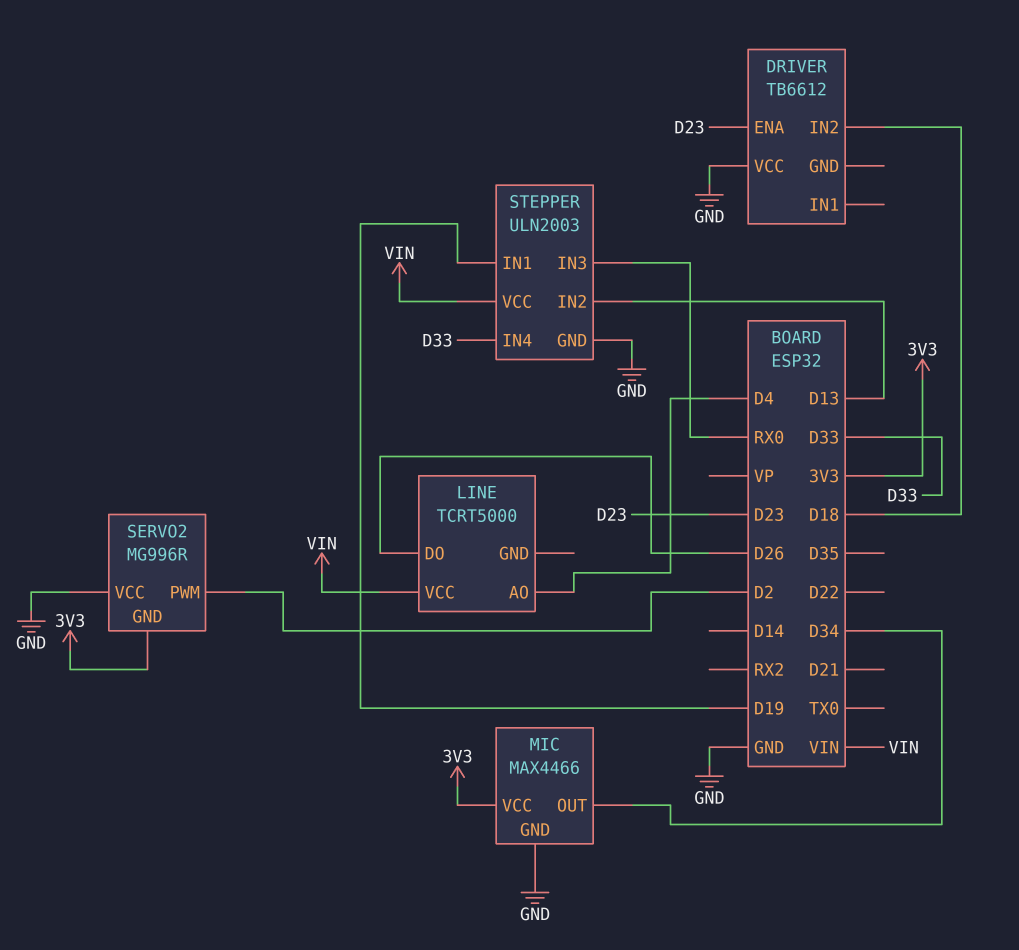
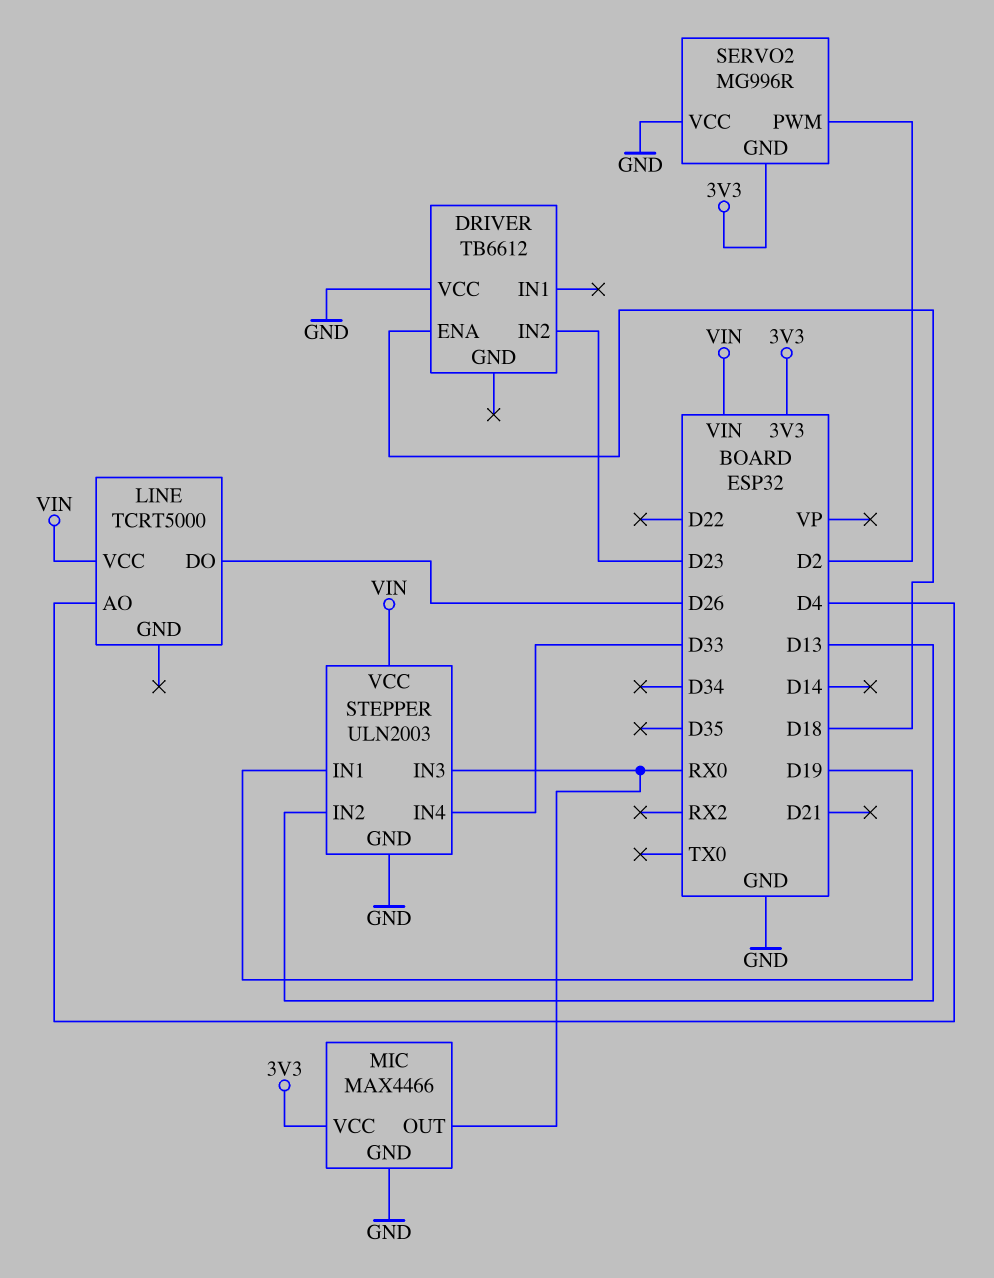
DRIVER pin ENA: D23 -> D18
DRIVER pin IN2: D18 -> D23
MIC pin OUT: D34 -> RX0

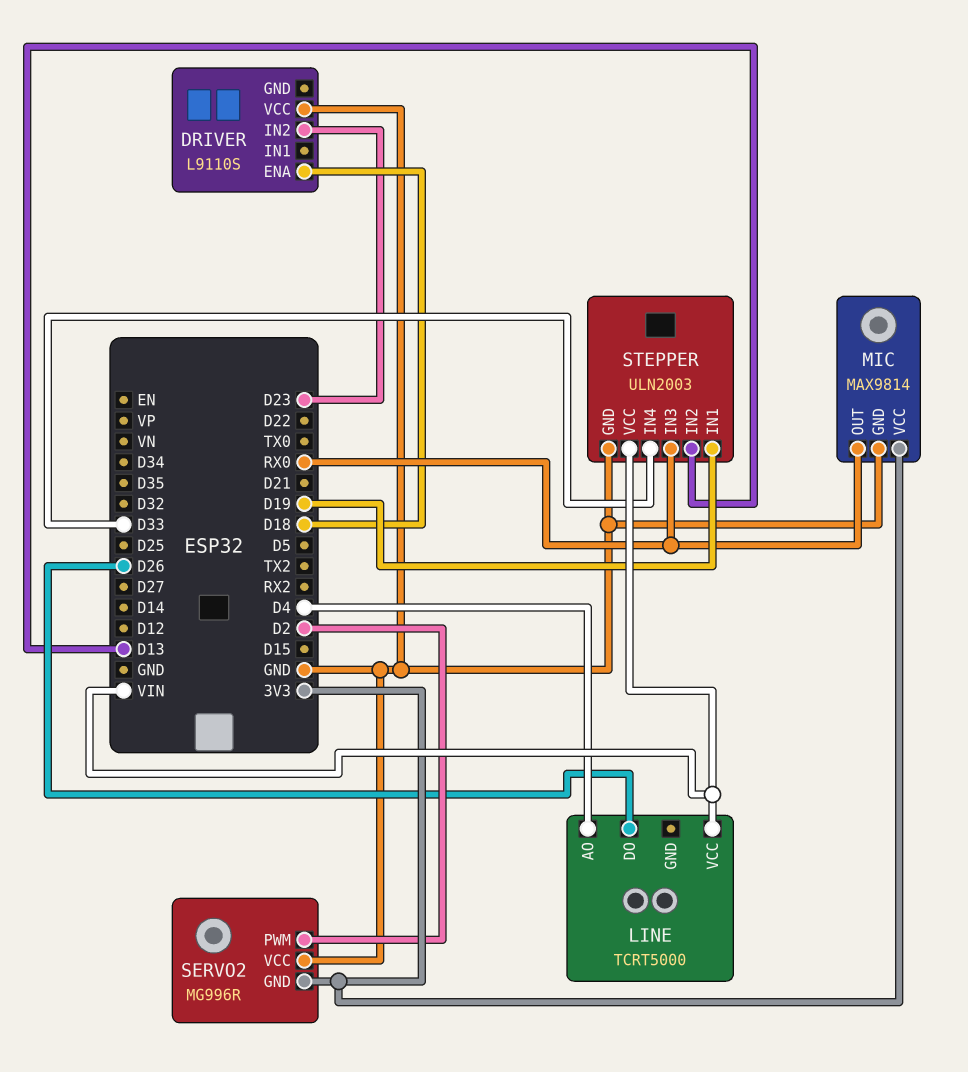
DRIVER: TB6612 -> L9110S
MIC: MAX4466 -> MAX9814

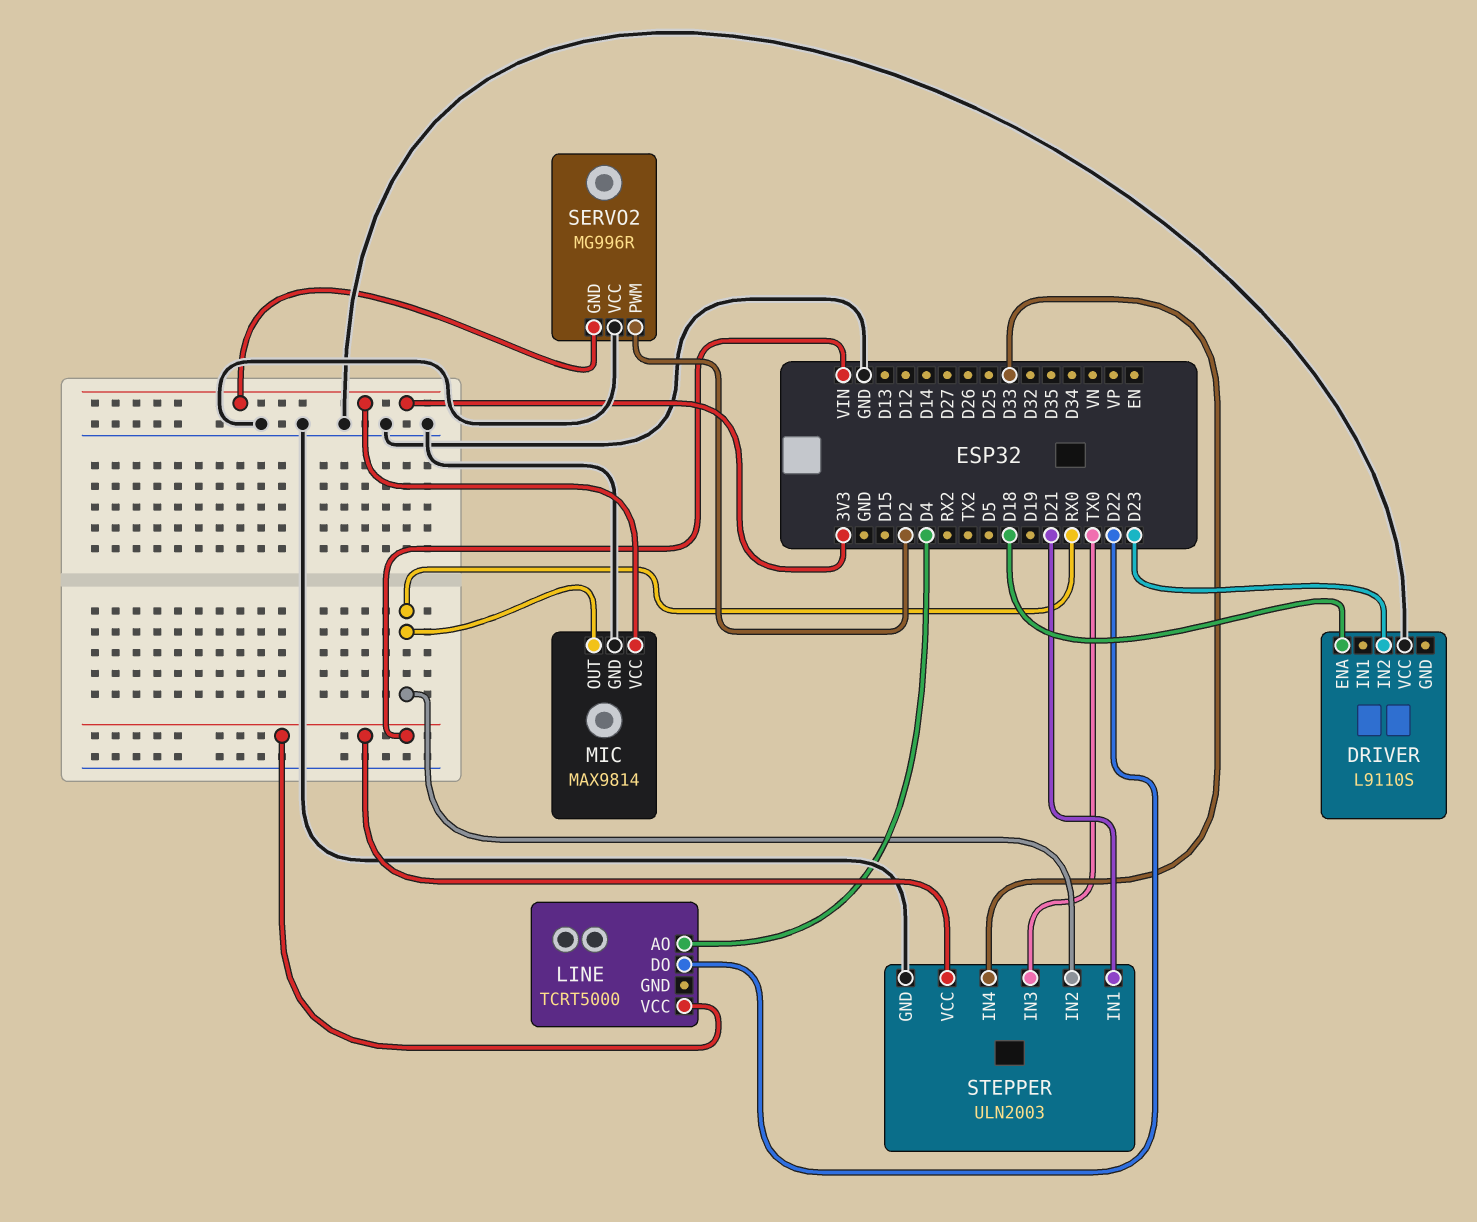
LINE pin DO: D26 -> D22
STEPPER pin IN1: D19 -> D21
STEPPER pin IN2: D13 -> RX0
STEPPER pin IN3: RX0 -> TX0

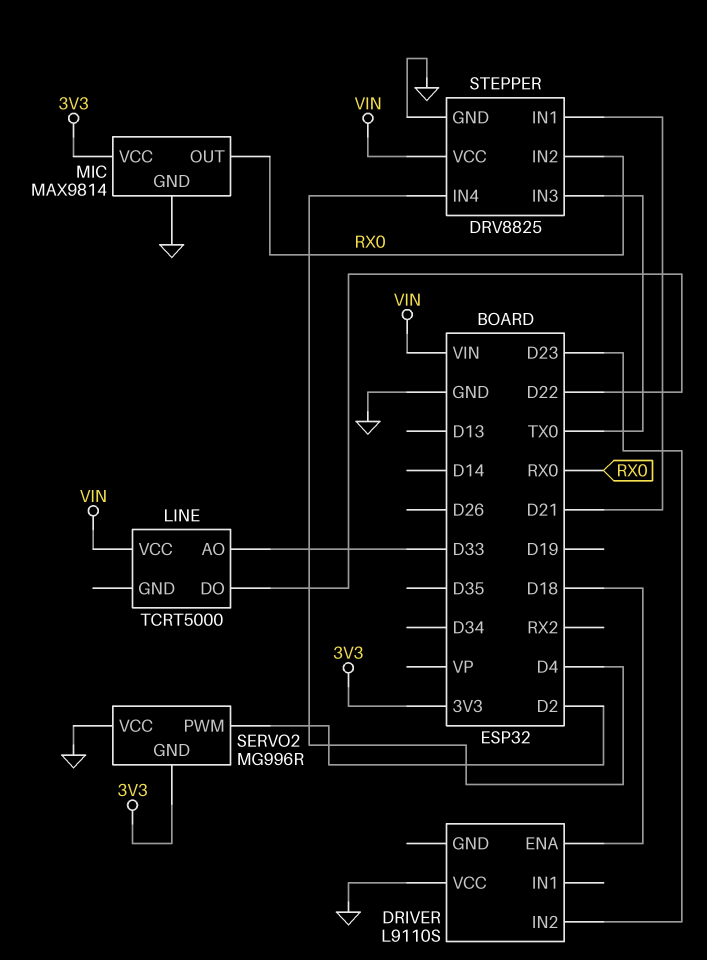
LINE pin AO: D4 -> D33
STEPPER: ULN2003 -> DRV8825
STEPPER pin IN4: D33 -> D4

